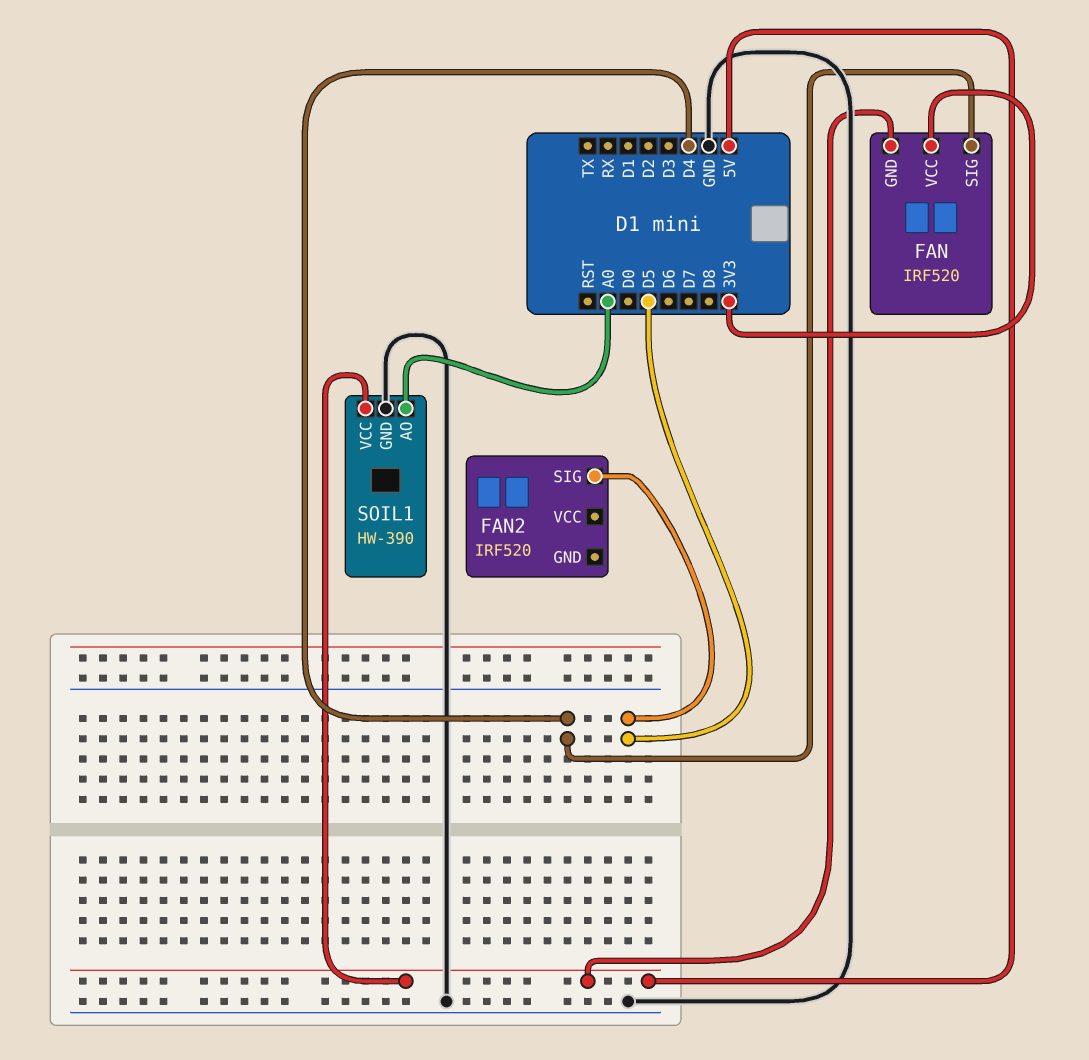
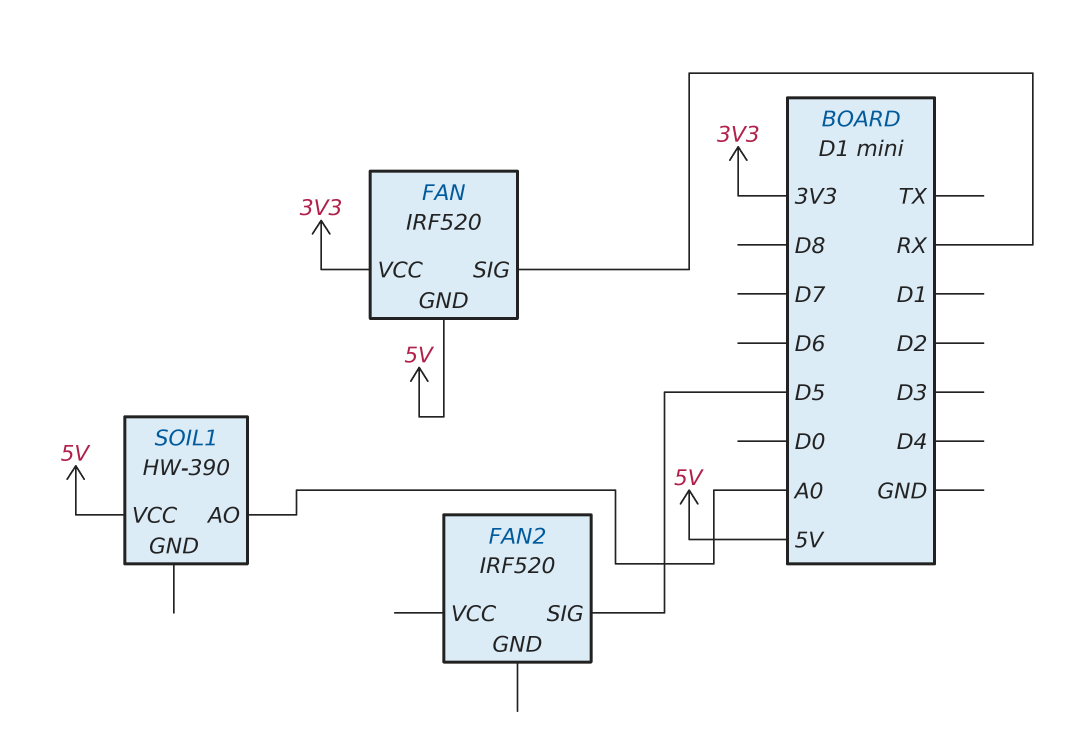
FAN pin SIG: D4 -> RX
SOIL1 pin GND: GND -> none

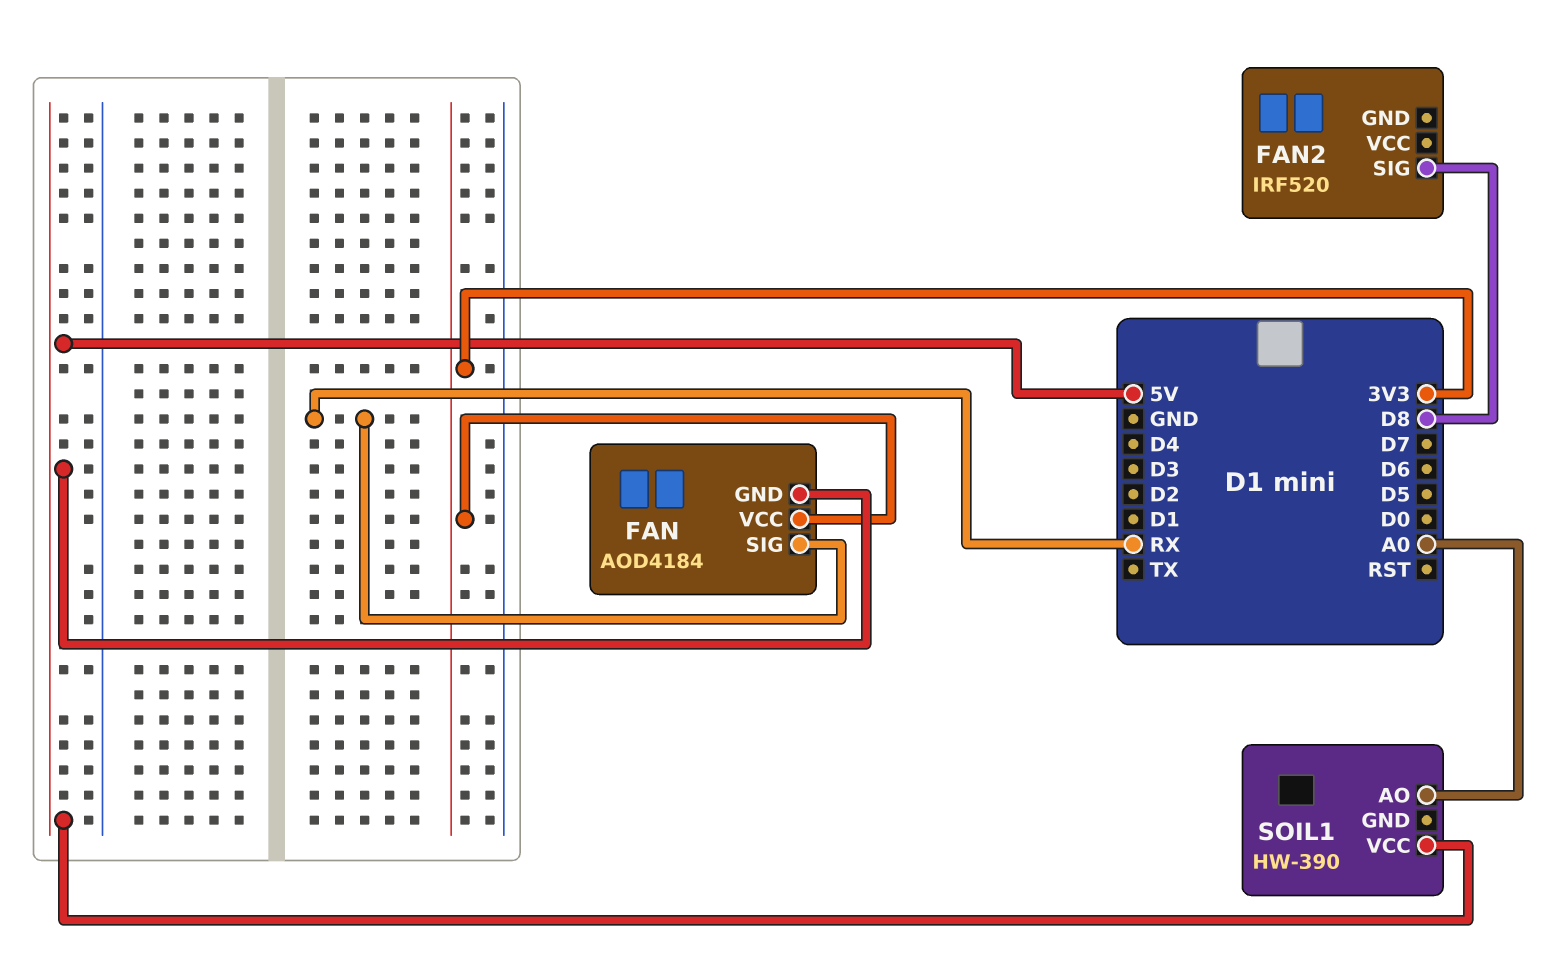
FAN: IRF520 -> AOD4184
FAN2 pin SIG: D5 -> D8

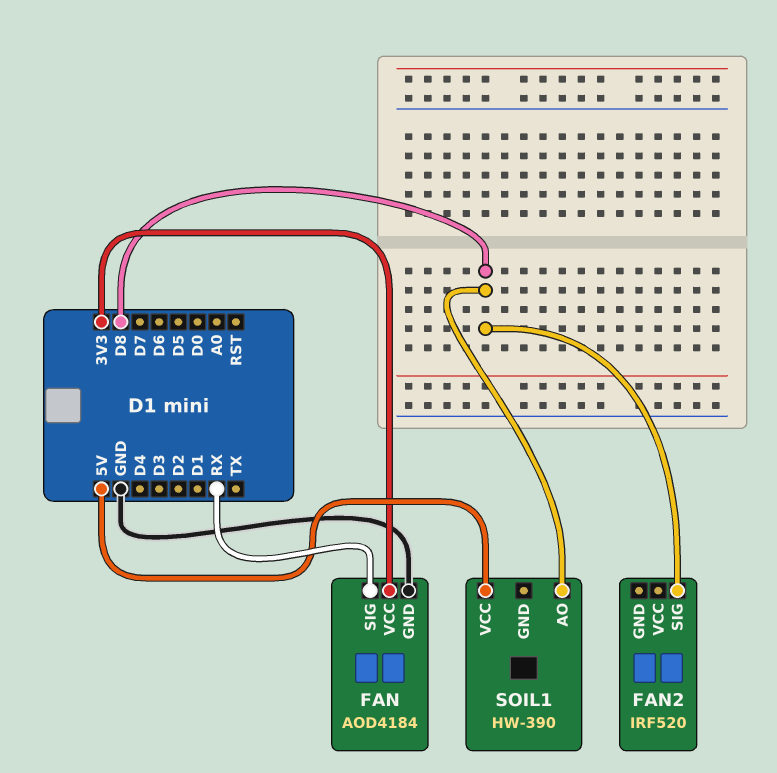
FAN pin GND: 5V -> GND
SOIL1 pin AO: A0 -> D8

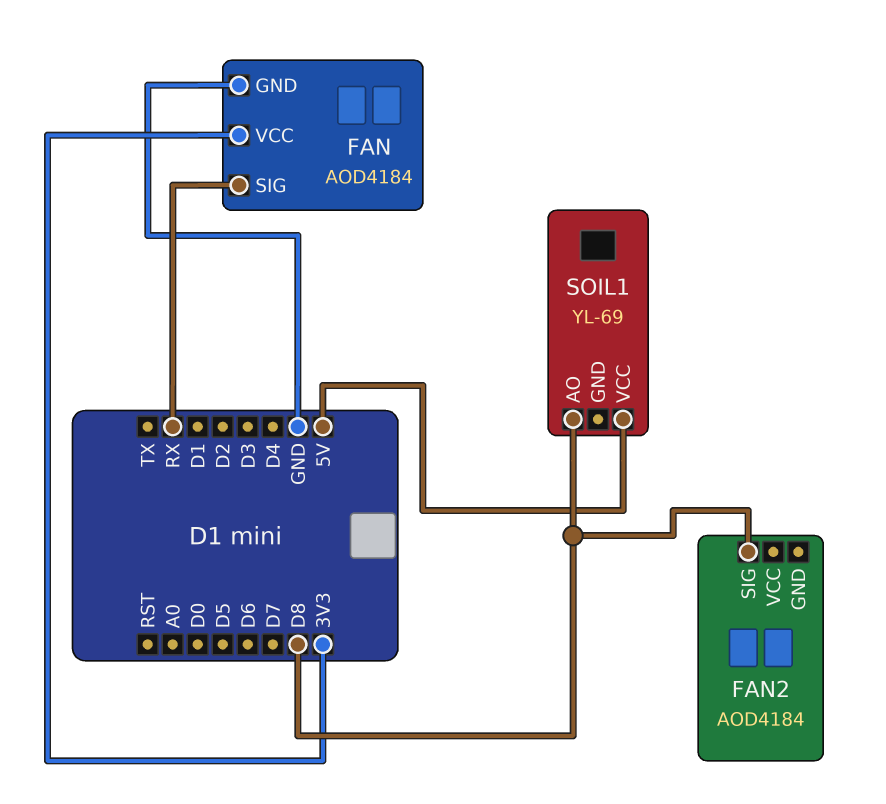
FAN2: IRF520 -> AOD4184
SOIL1: HW-390 -> YL-69

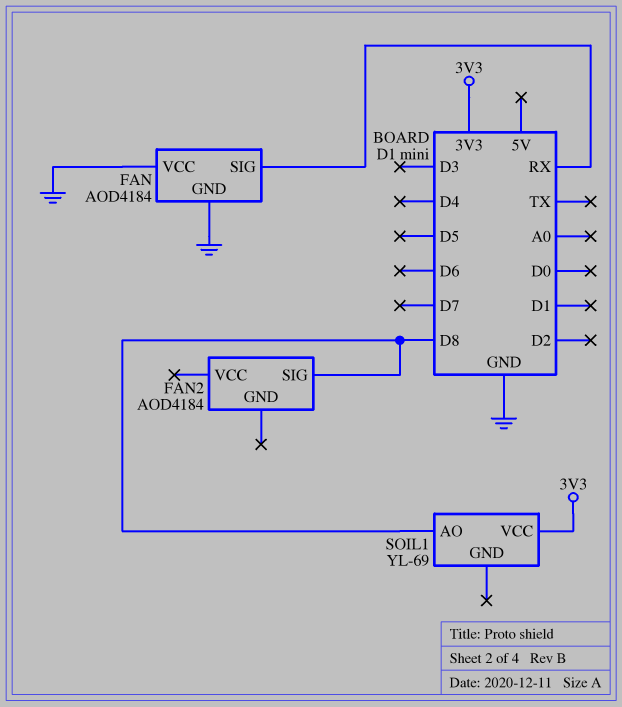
FAN pin VCC: 3V3 -> GND
SOIL1 pin VCC: 5V -> 3V3

